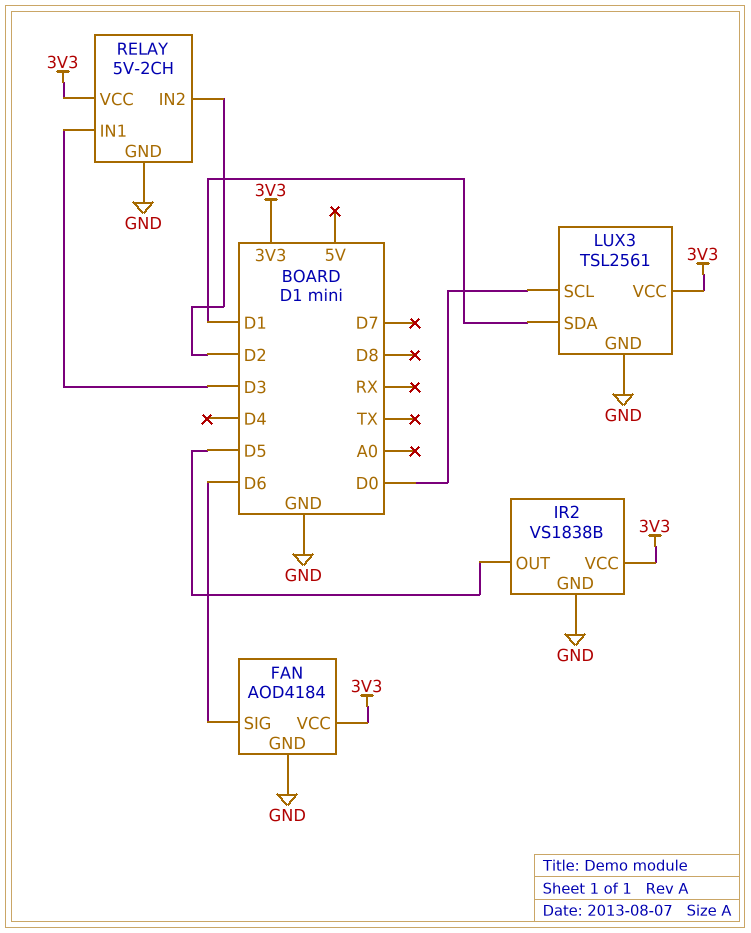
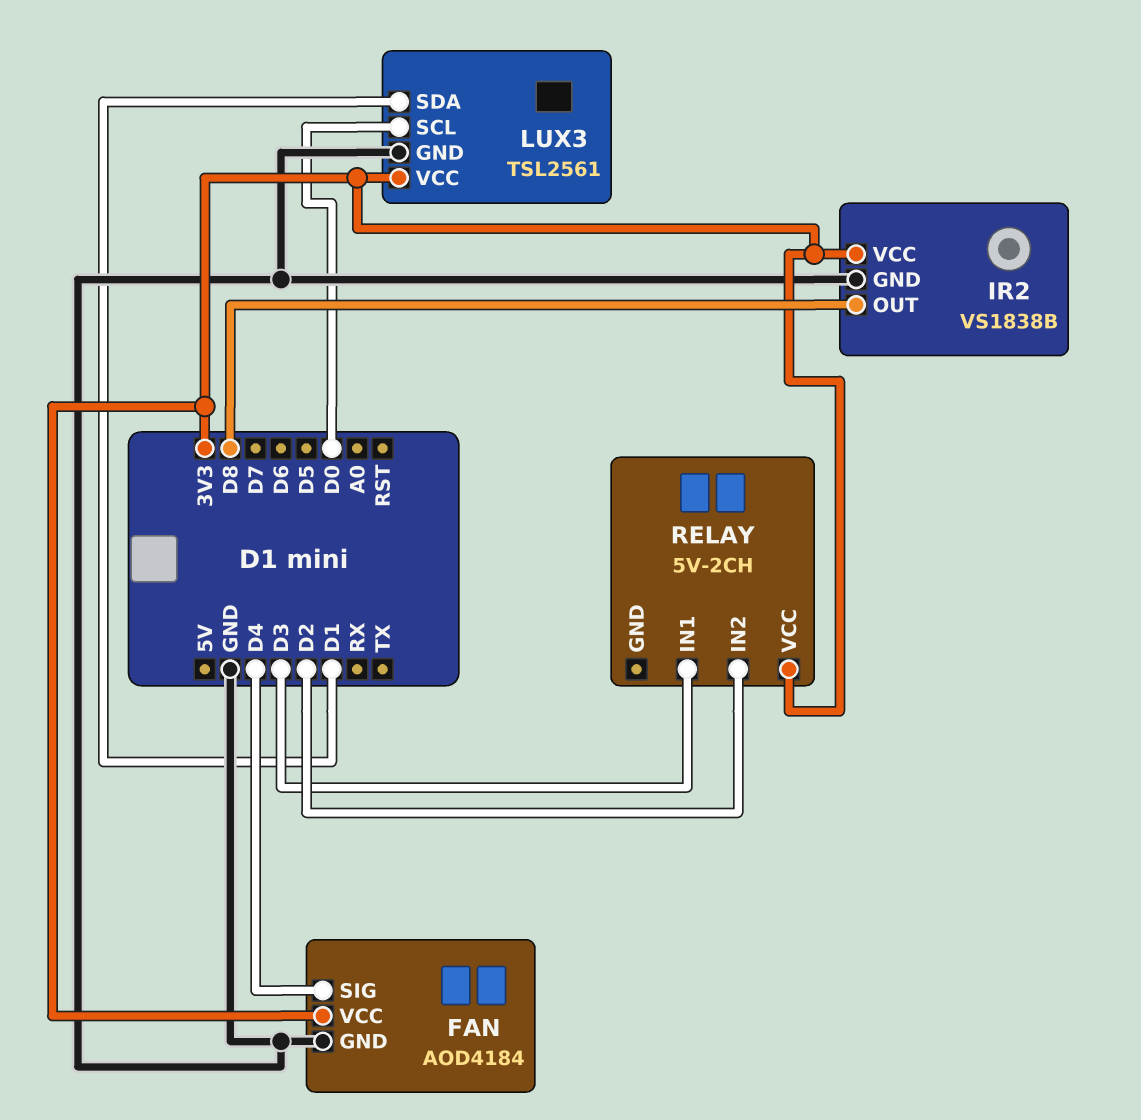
FAN pin SIG: D6 -> D4
IR2 pin OUT: D5 -> D8
RELAY pin GND: GND -> none

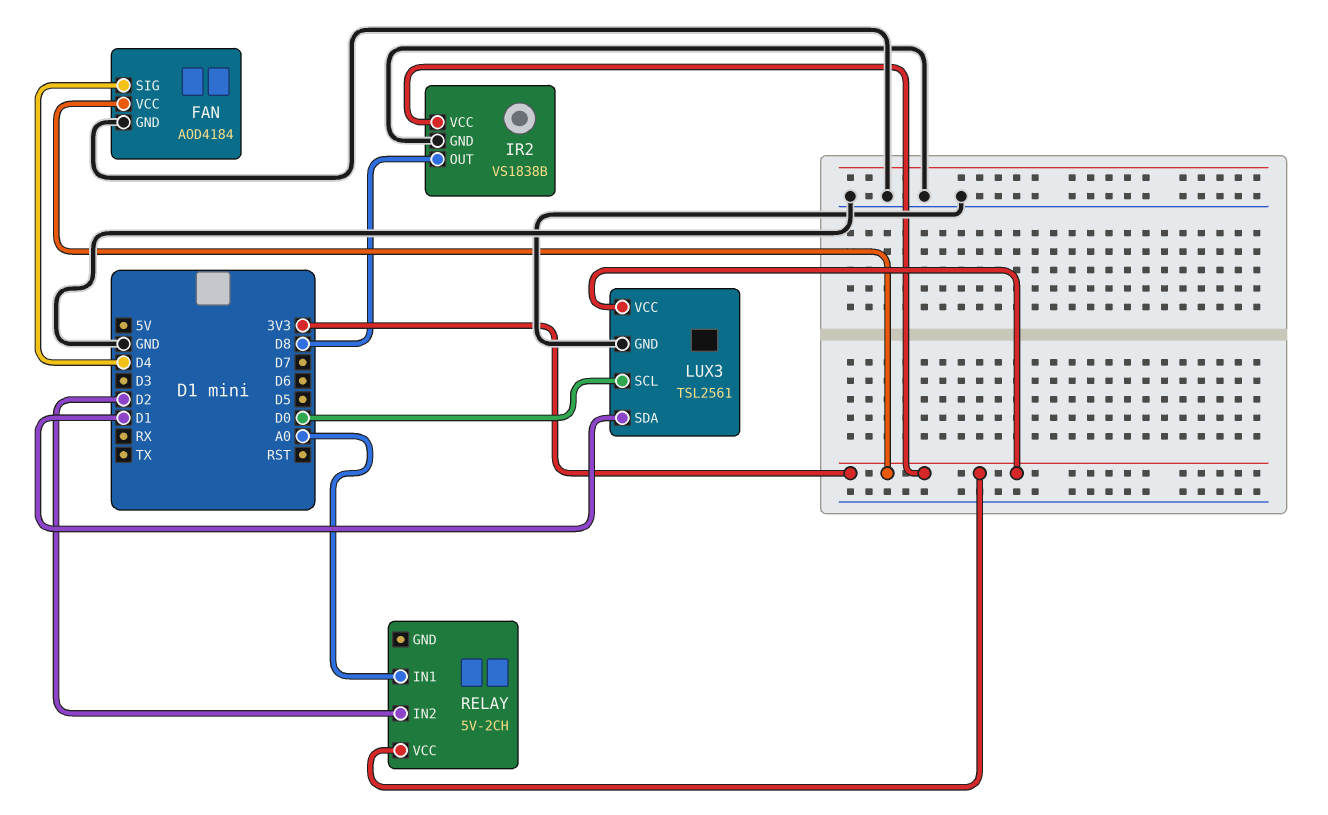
RELAY pin IN1: D3 -> A0

